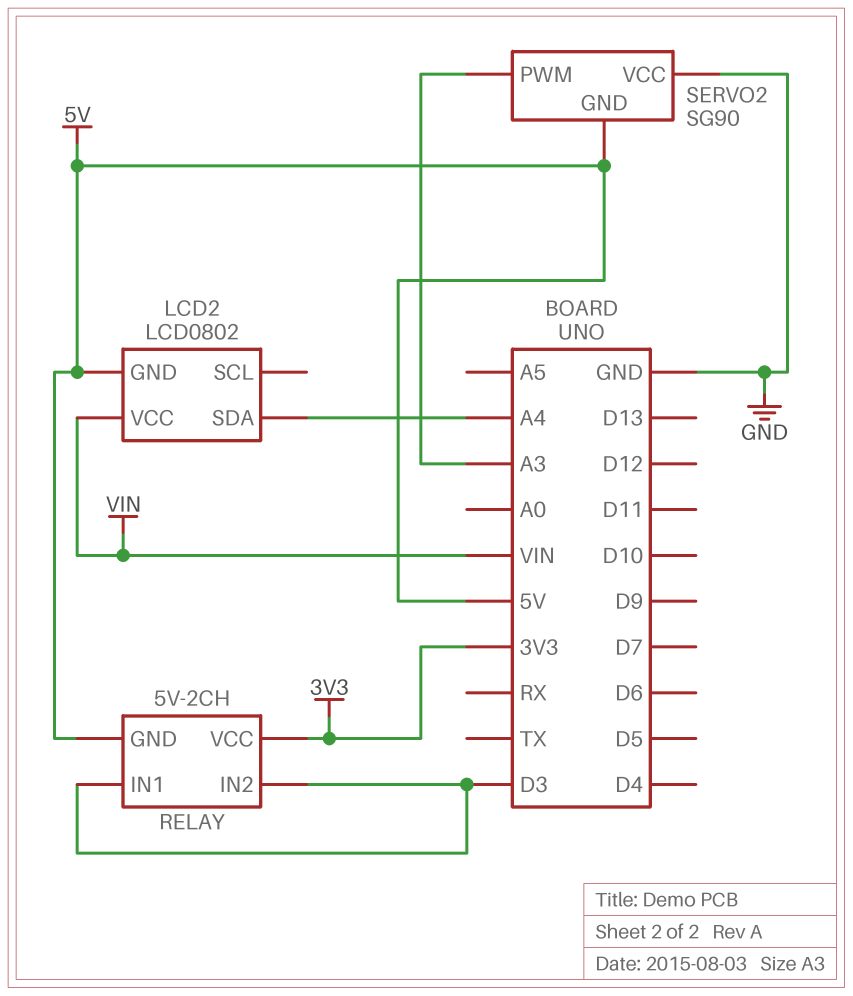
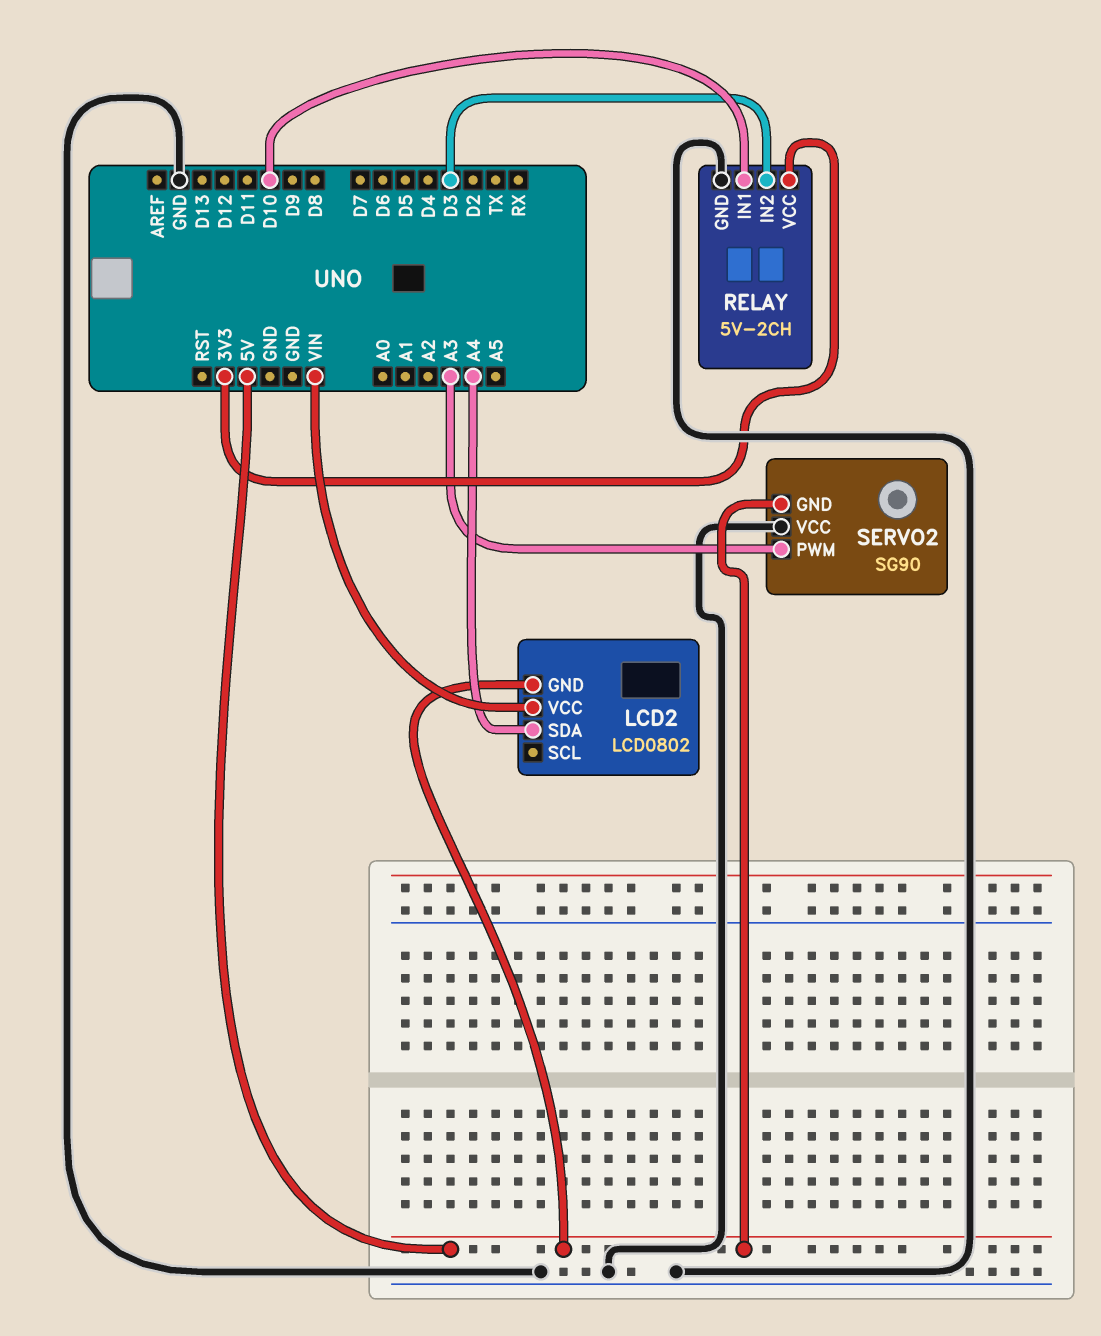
RELAY pin GND: 5V -> GND
RELAY pin IN1: D3 -> D10

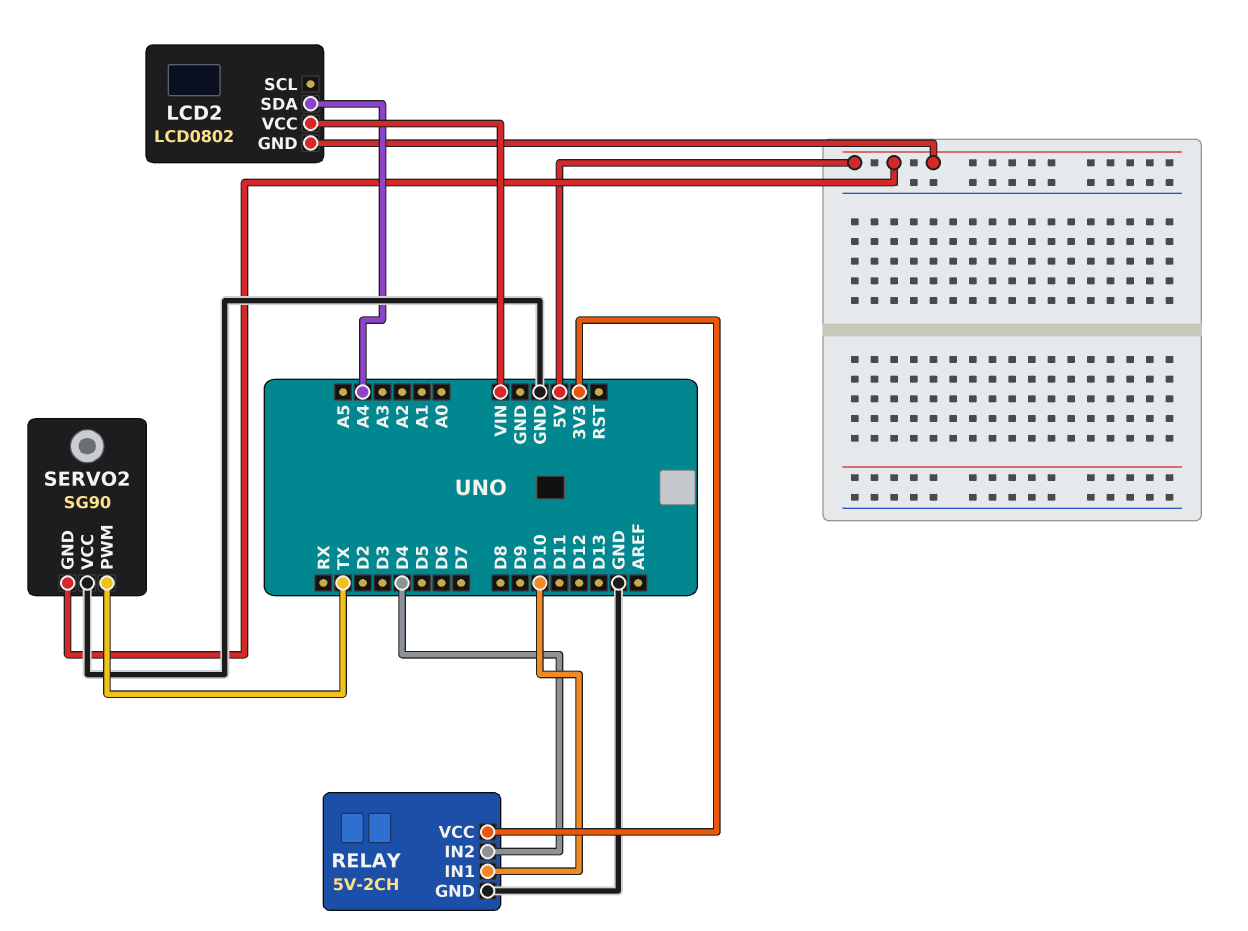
RELAY pin IN2: D3 -> D4
SERVO2 pin PWM: A3 -> TX

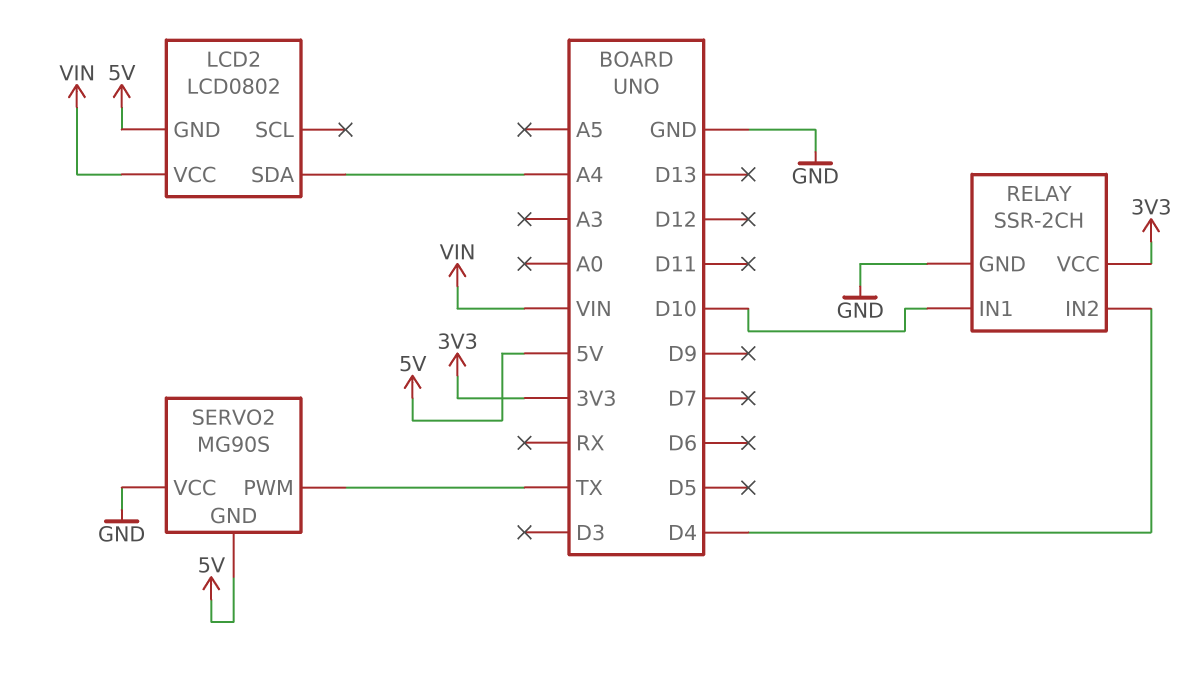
RELAY: 5V-2CH -> SSR-2CH
SERVO2: SG90 -> MG90S

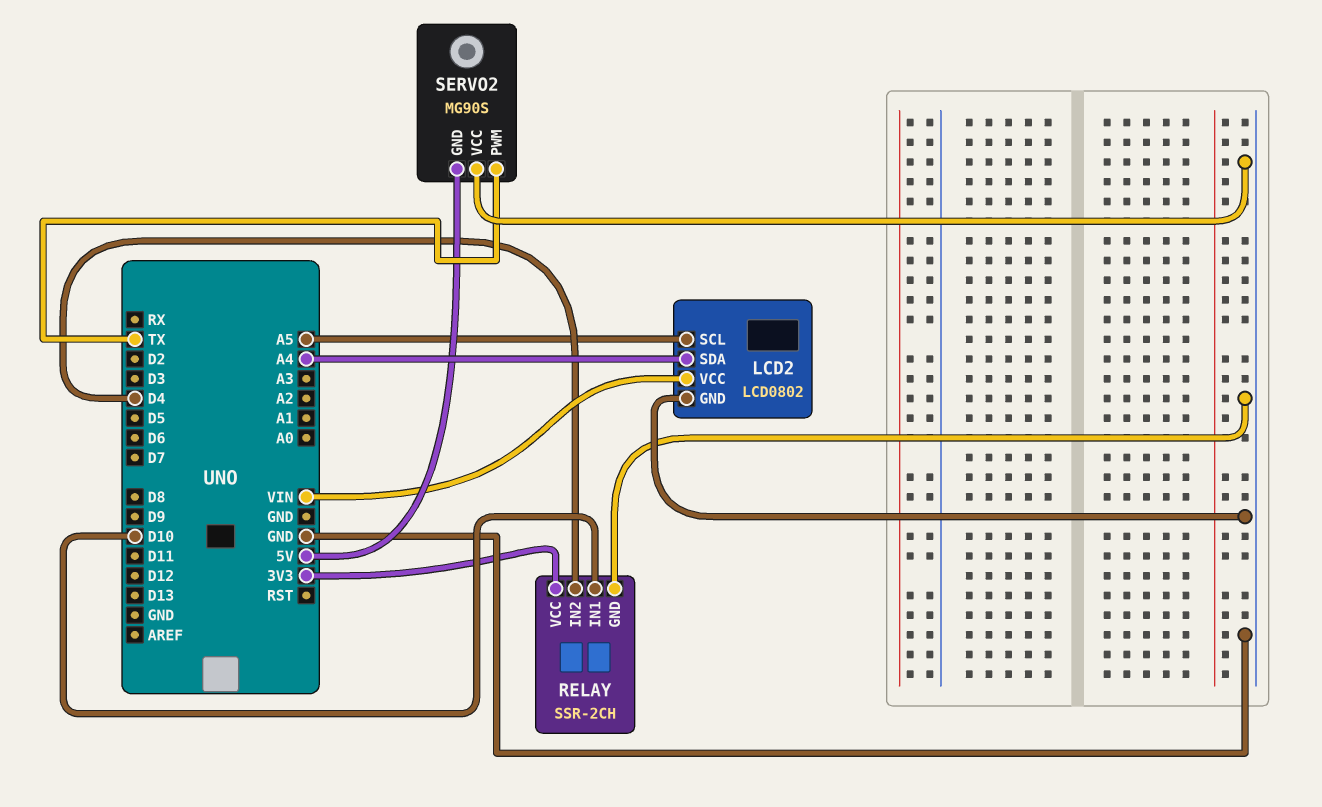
LCD2 pin GND: 5V -> GND
LCD2 pin SCL: none -> A5

